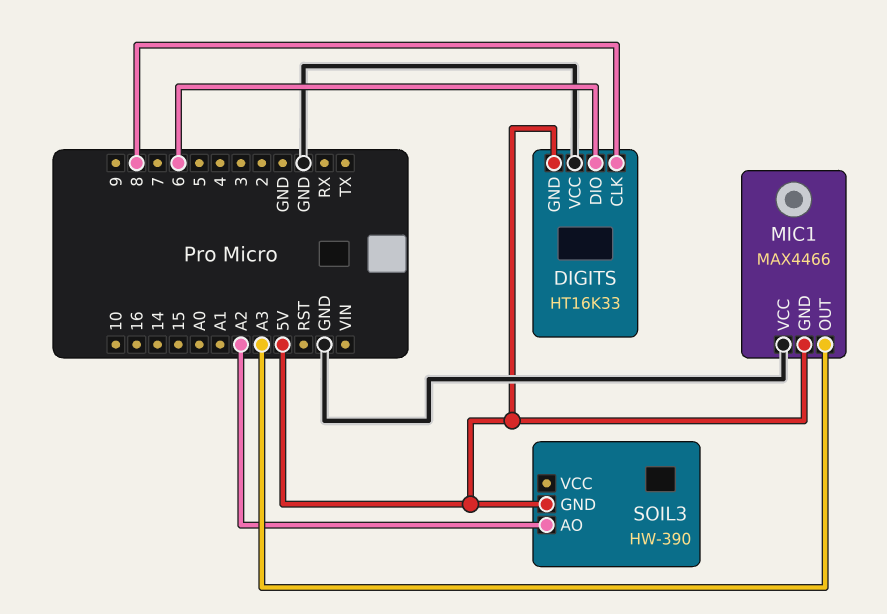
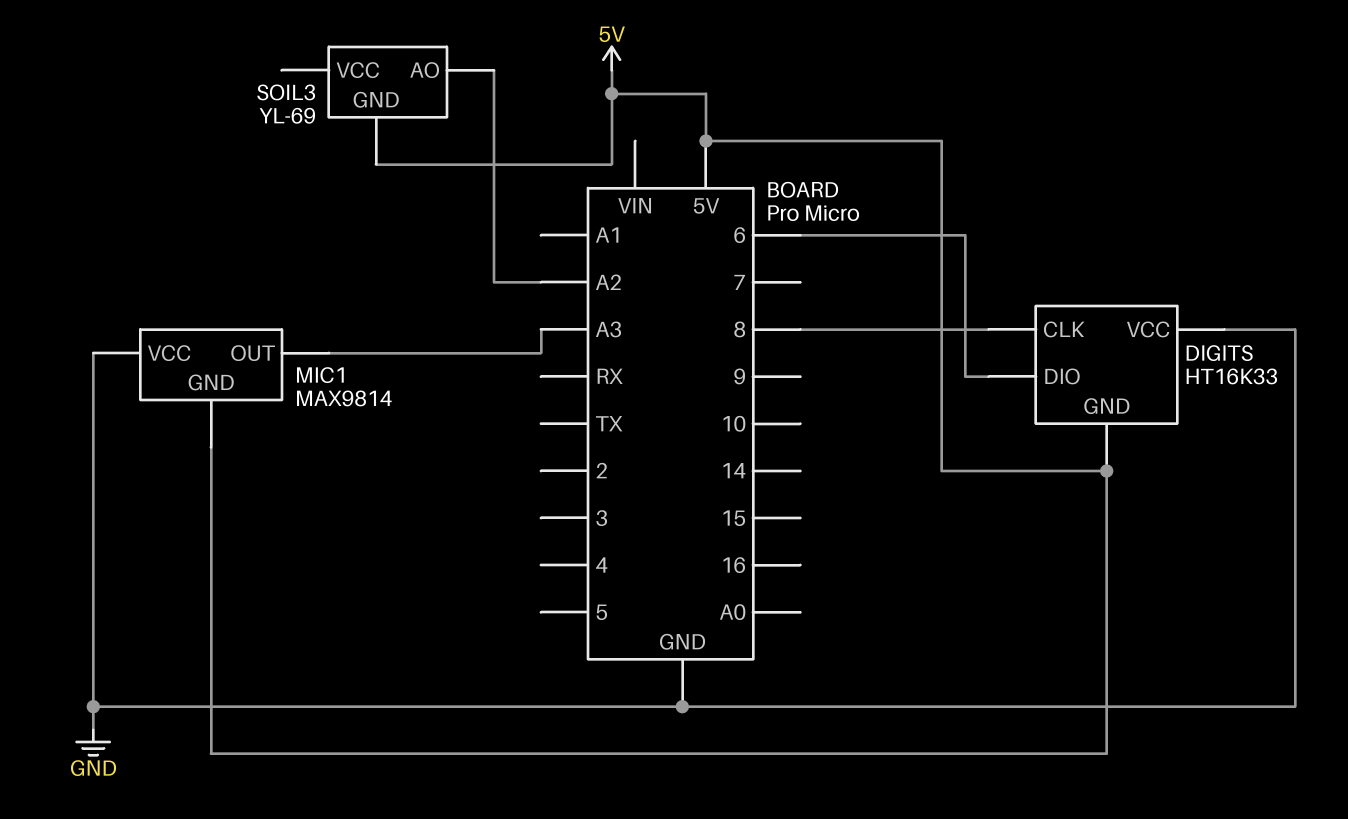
MIC1: MAX4466 -> MAX9814
SOIL3: HW-390 -> YL-69

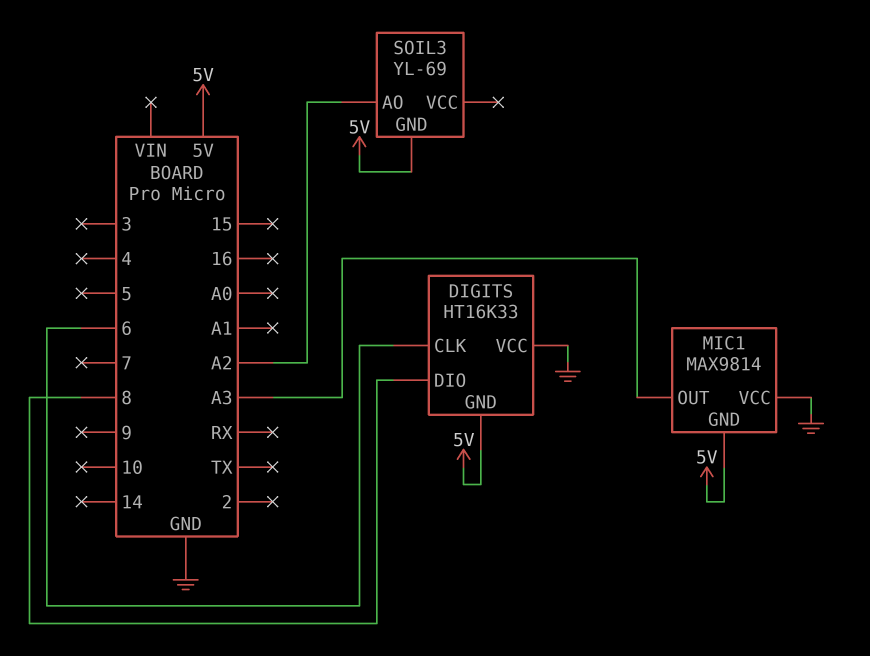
DIGITS pin CLK: 8 -> 6
DIGITS pin DIO: 6 -> 8

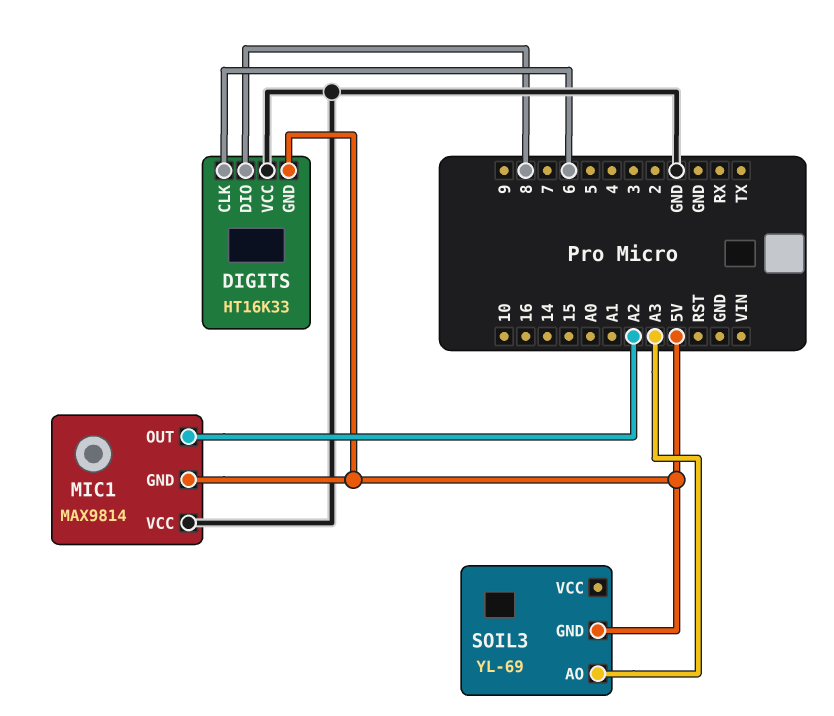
MIC1 pin OUT: A3 -> A2
SOIL3 pin AO: A2 -> A3

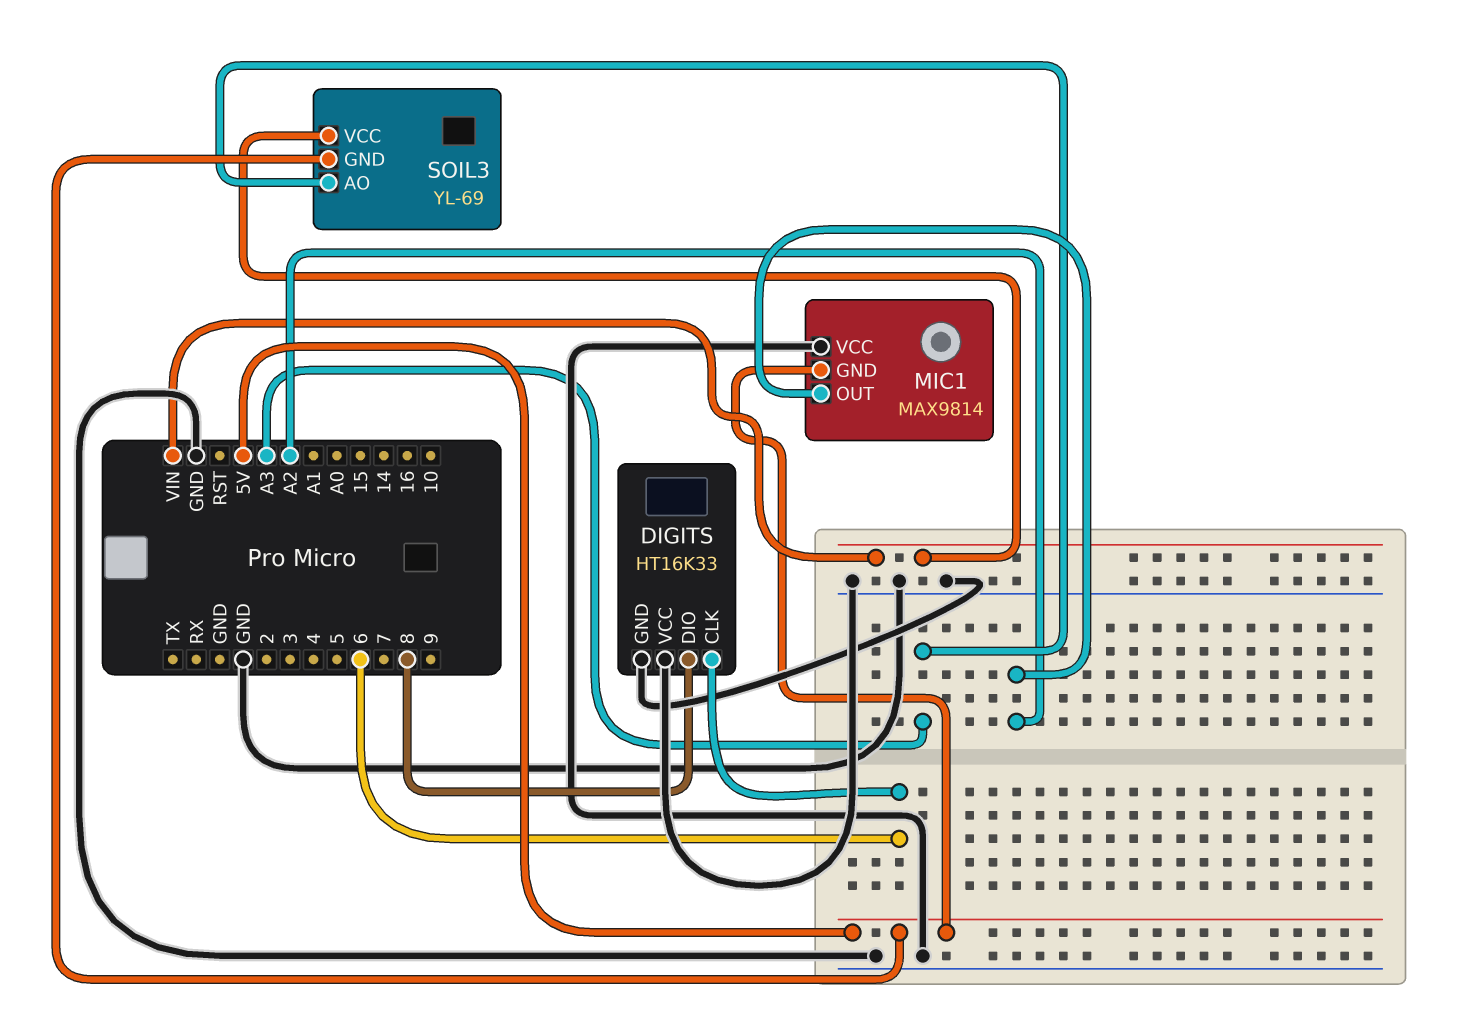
DIGITS pin GND: 5V -> GND
SOIL3 pin VCC: none -> VIN

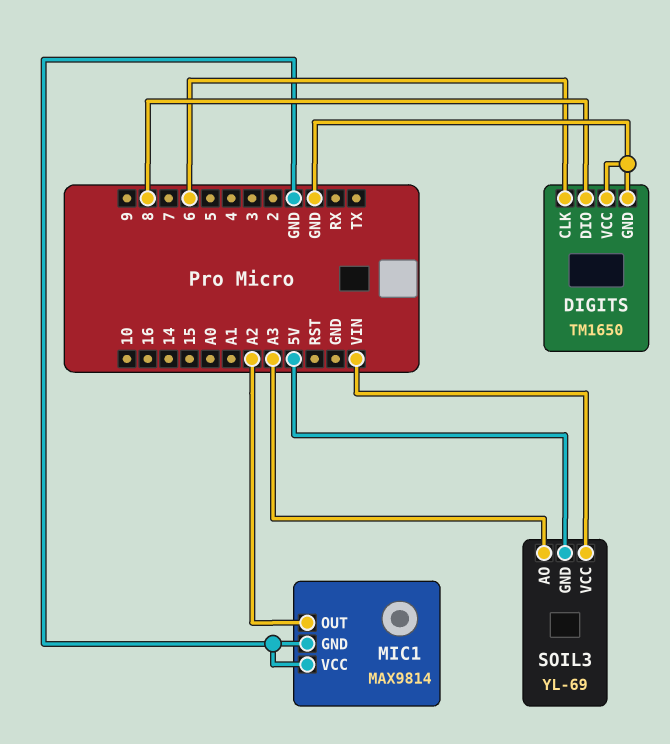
DIGITS: HT16K33 -> TM1650
MIC1 pin GND: 5V -> GND

